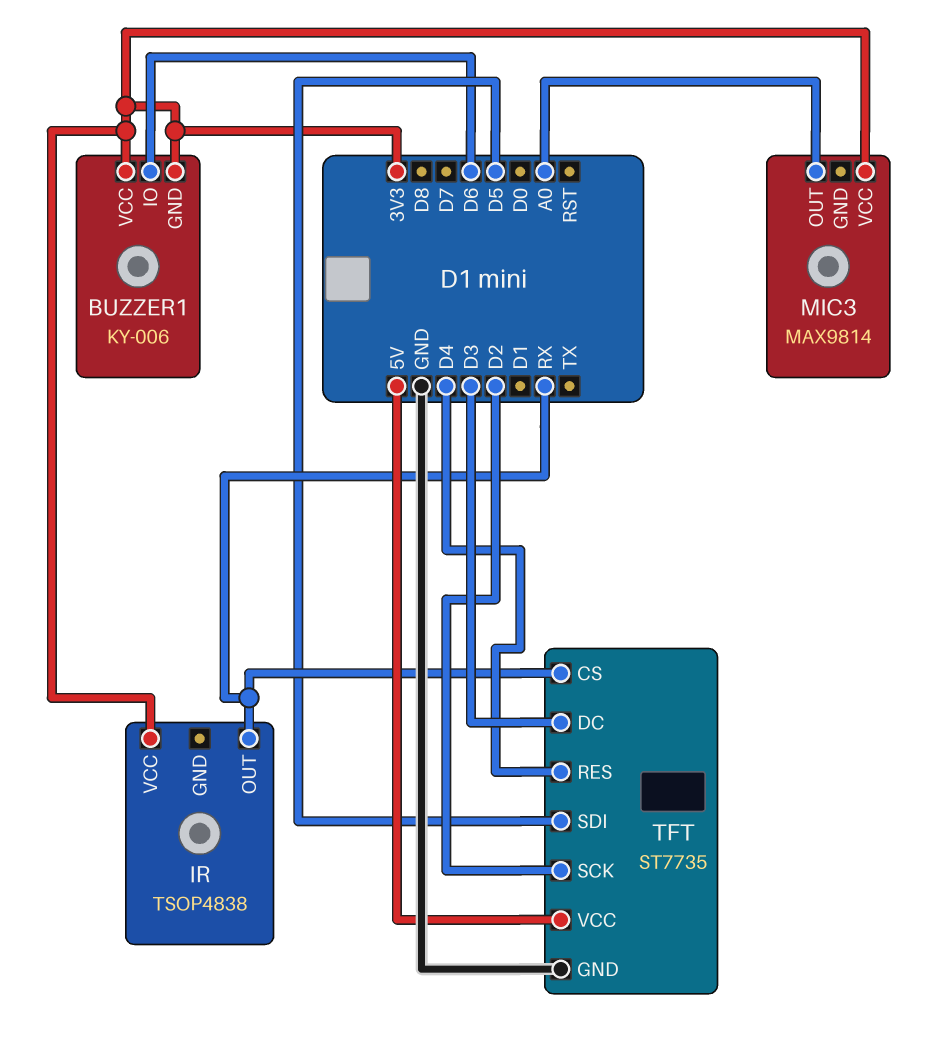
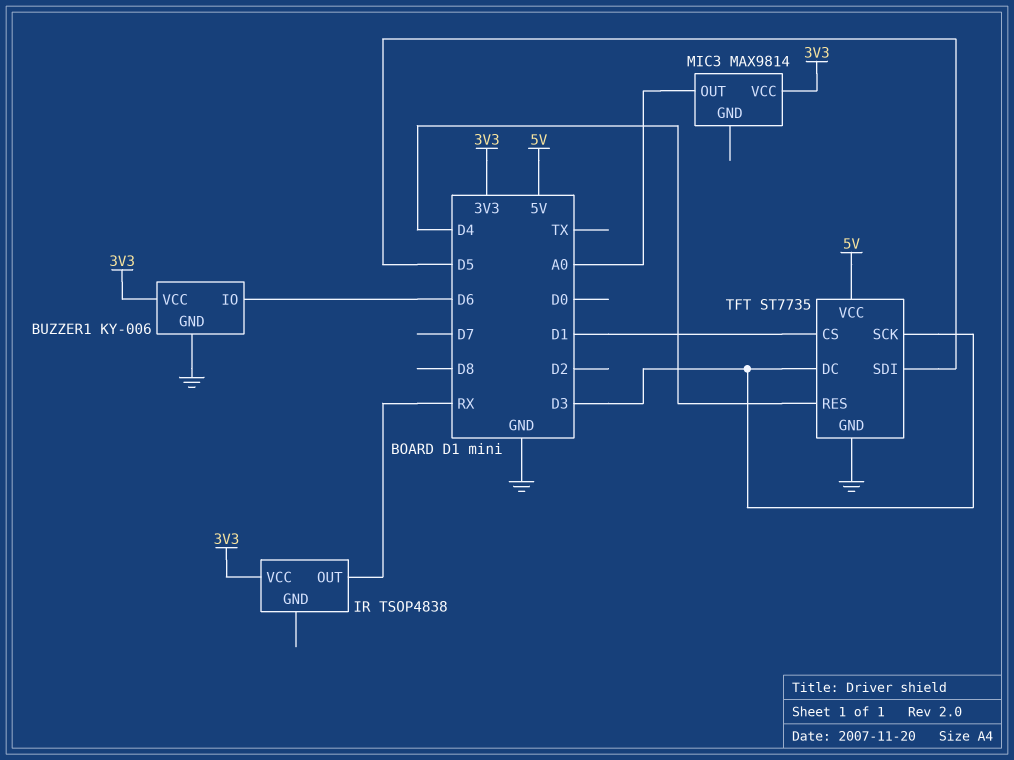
BUZZER1 pin GND: 3V3 -> GND
TFT pin CS: RX -> D1
TFT pin SCK: D2 -> D3

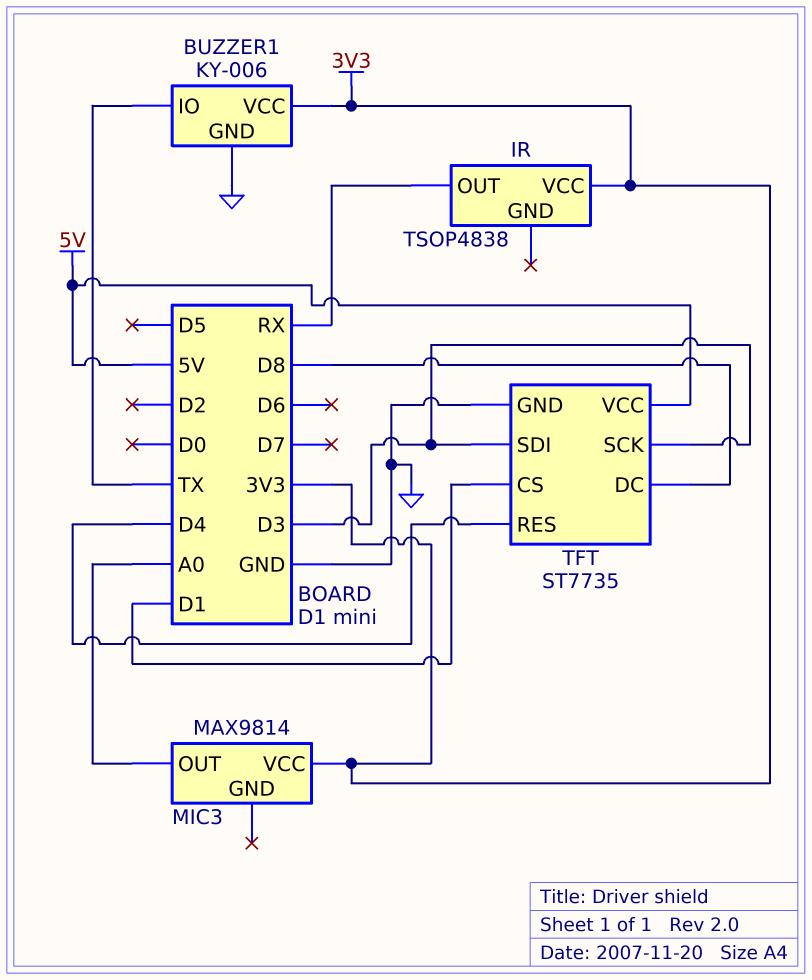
BUZZER1 pin IO: D6 -> TX
TFT pin DC: D3 -> D8
TFT pin SDI: D5 -> D3

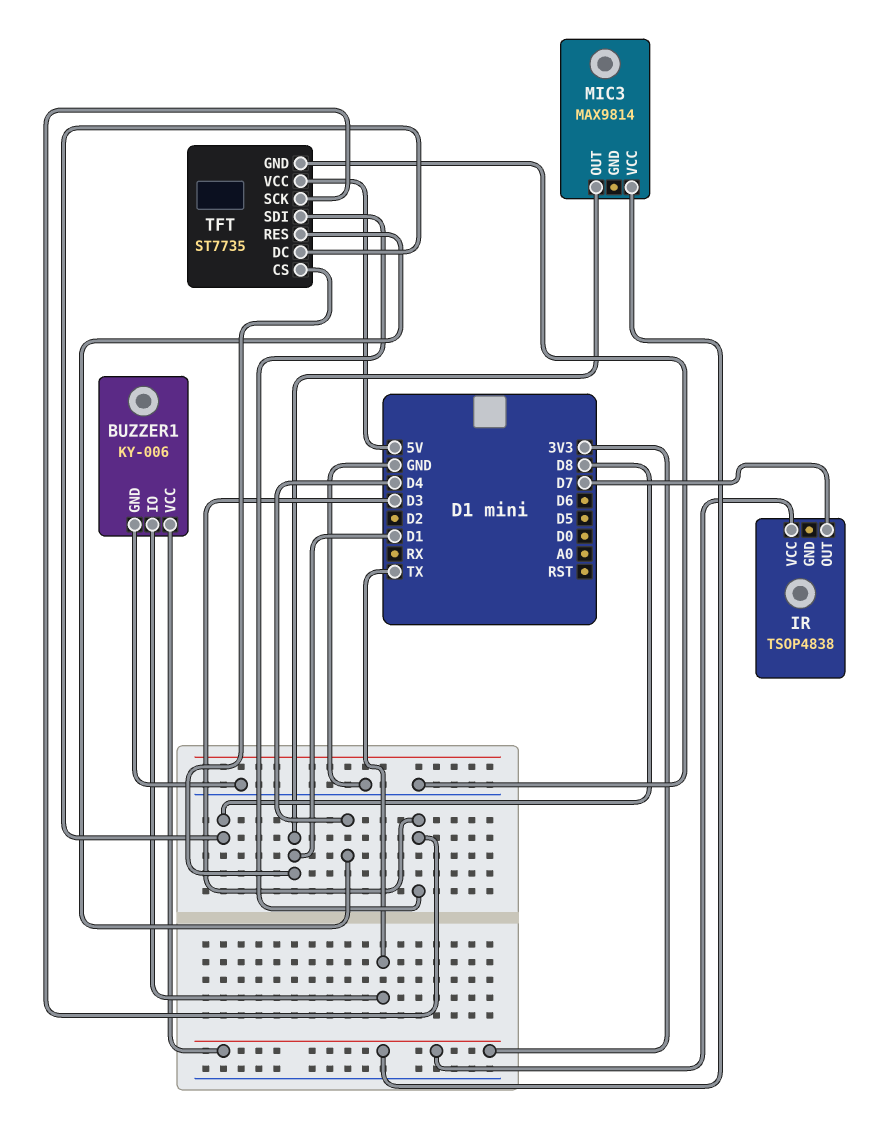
IR pin OUT: RX -> D7
MIC3 pin OUT: A0 -> D1

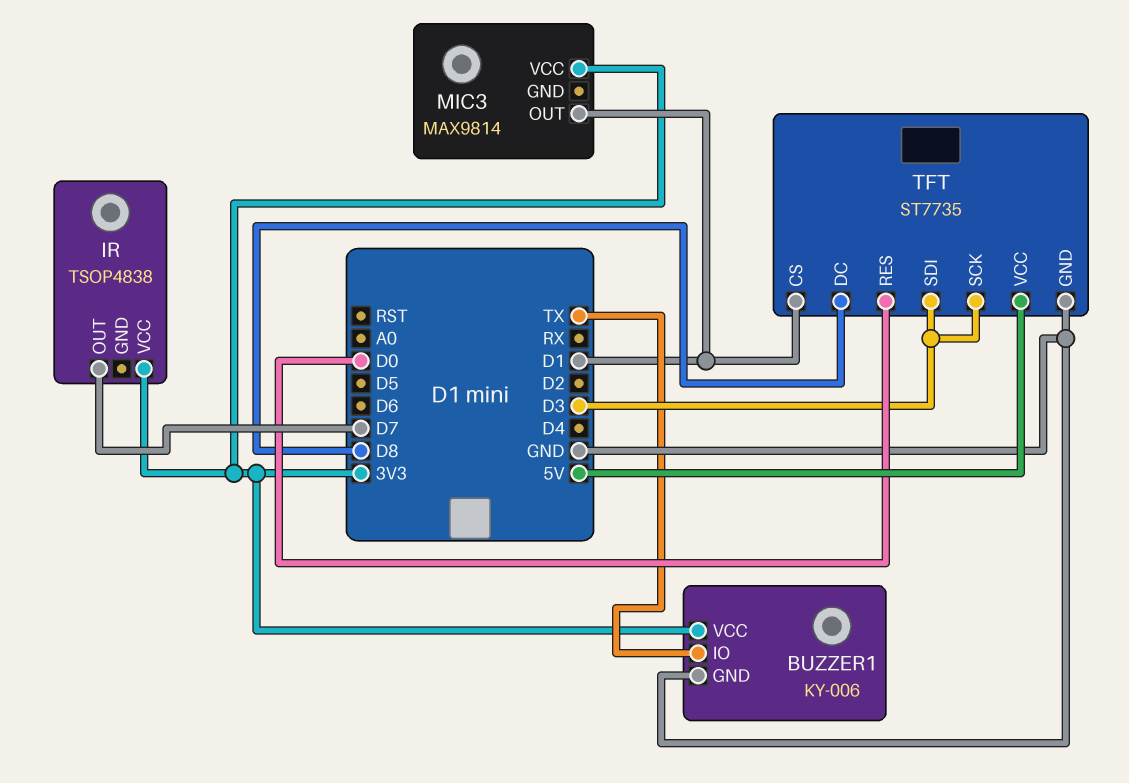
TFT pin RES: D4 -> D0

